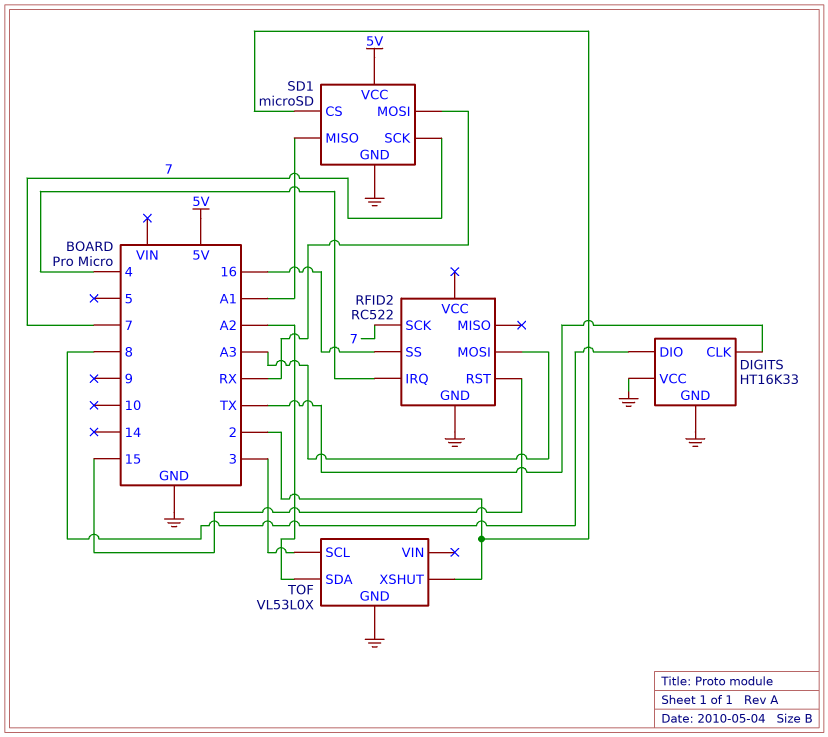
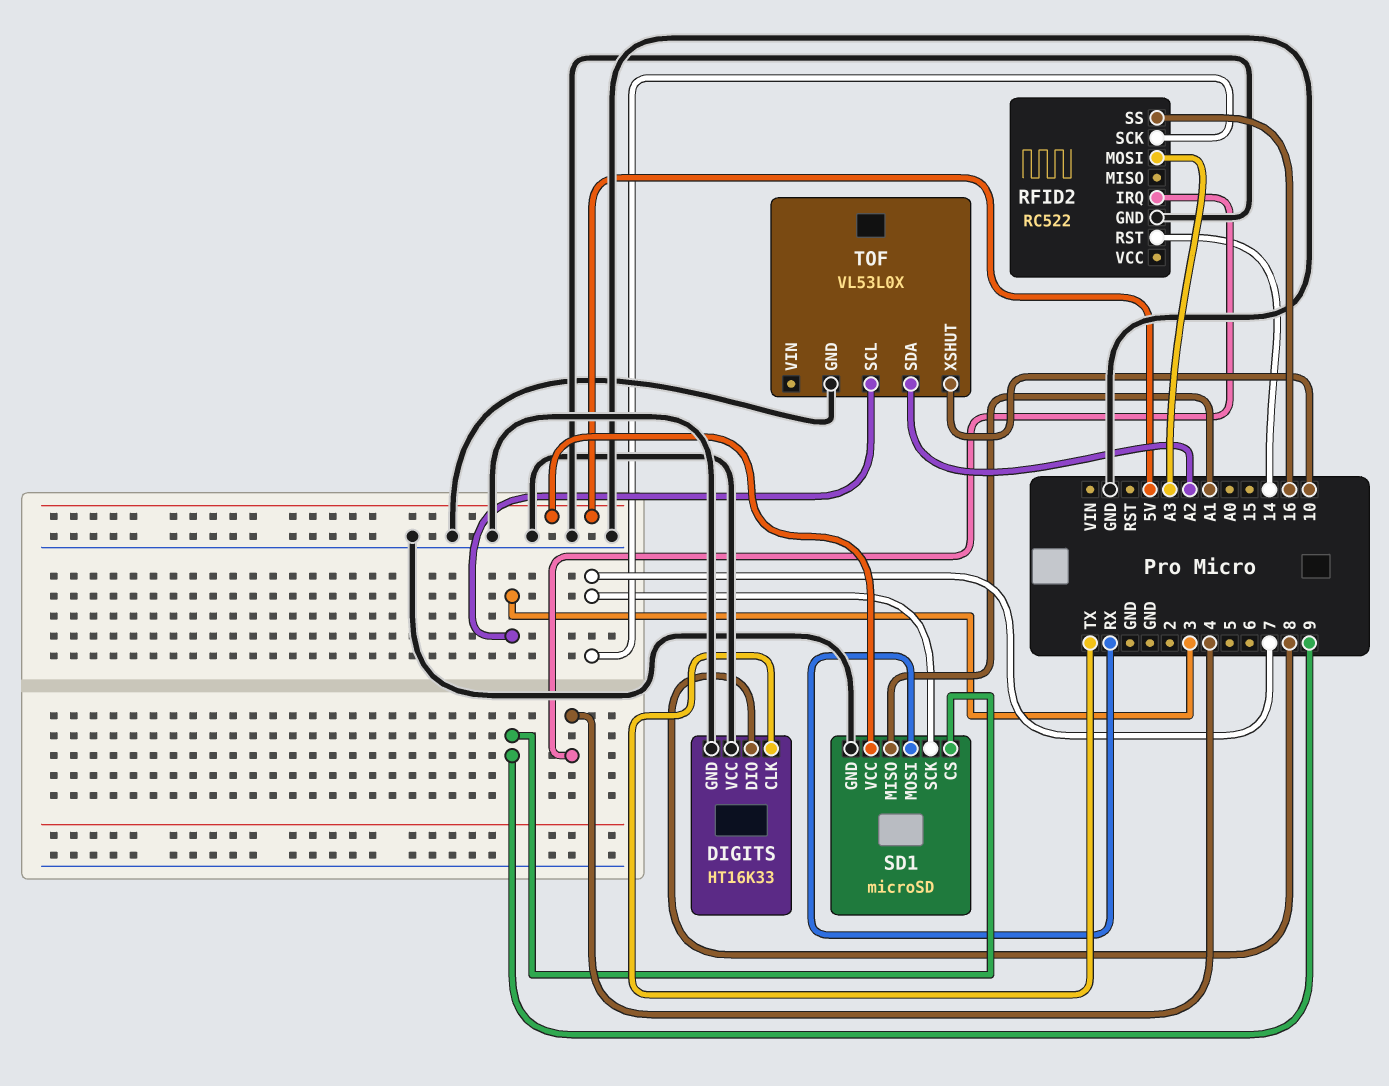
RFID2 pin RST: 15 -> 14
SD1 pin CS: 2 -> 9
TOF pin XSHUT: 2 -> 10

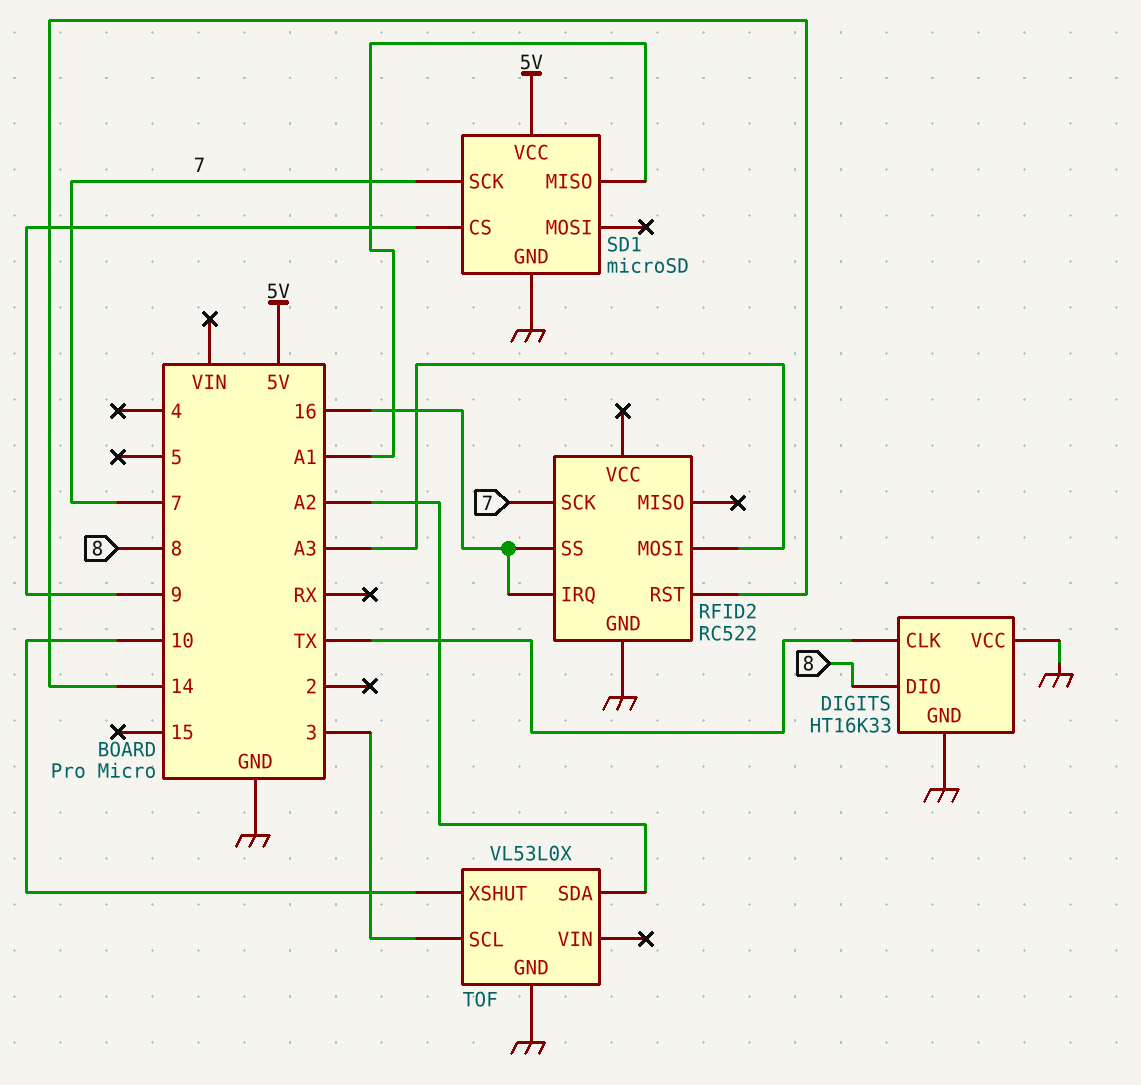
RFID2 pin IRQ: 4 -> 16
SD1 pin MOSI: RX -> none

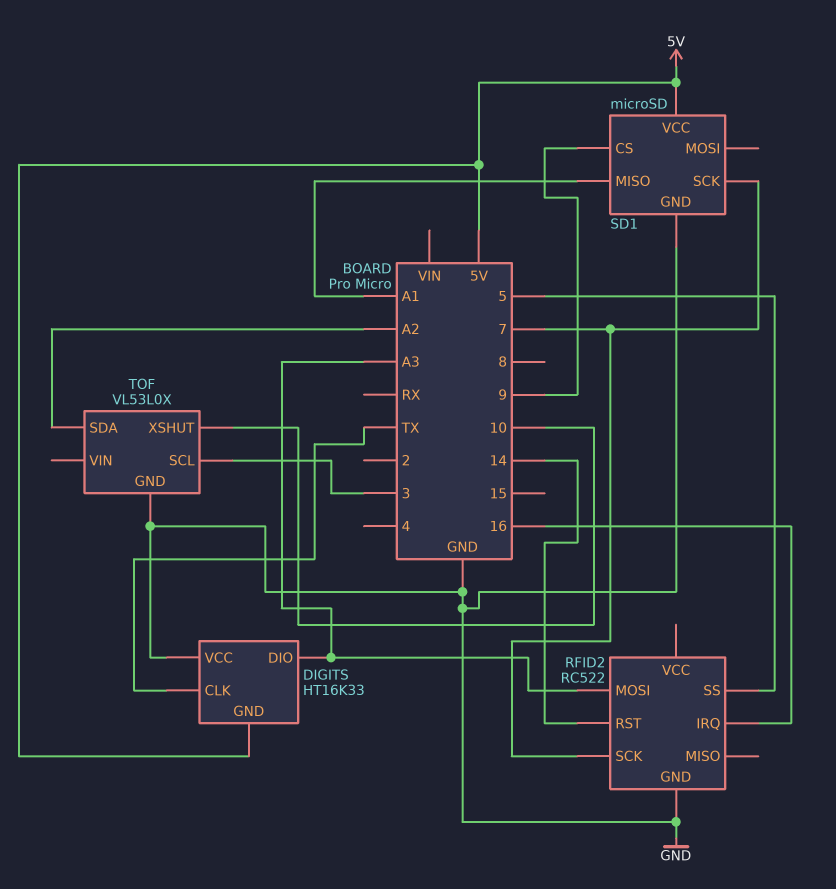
DIGITS pin DIO: 8 -> A3
DIGITS pin GND: GND -> 5V
RFID2 pin SS: 16 -> 5

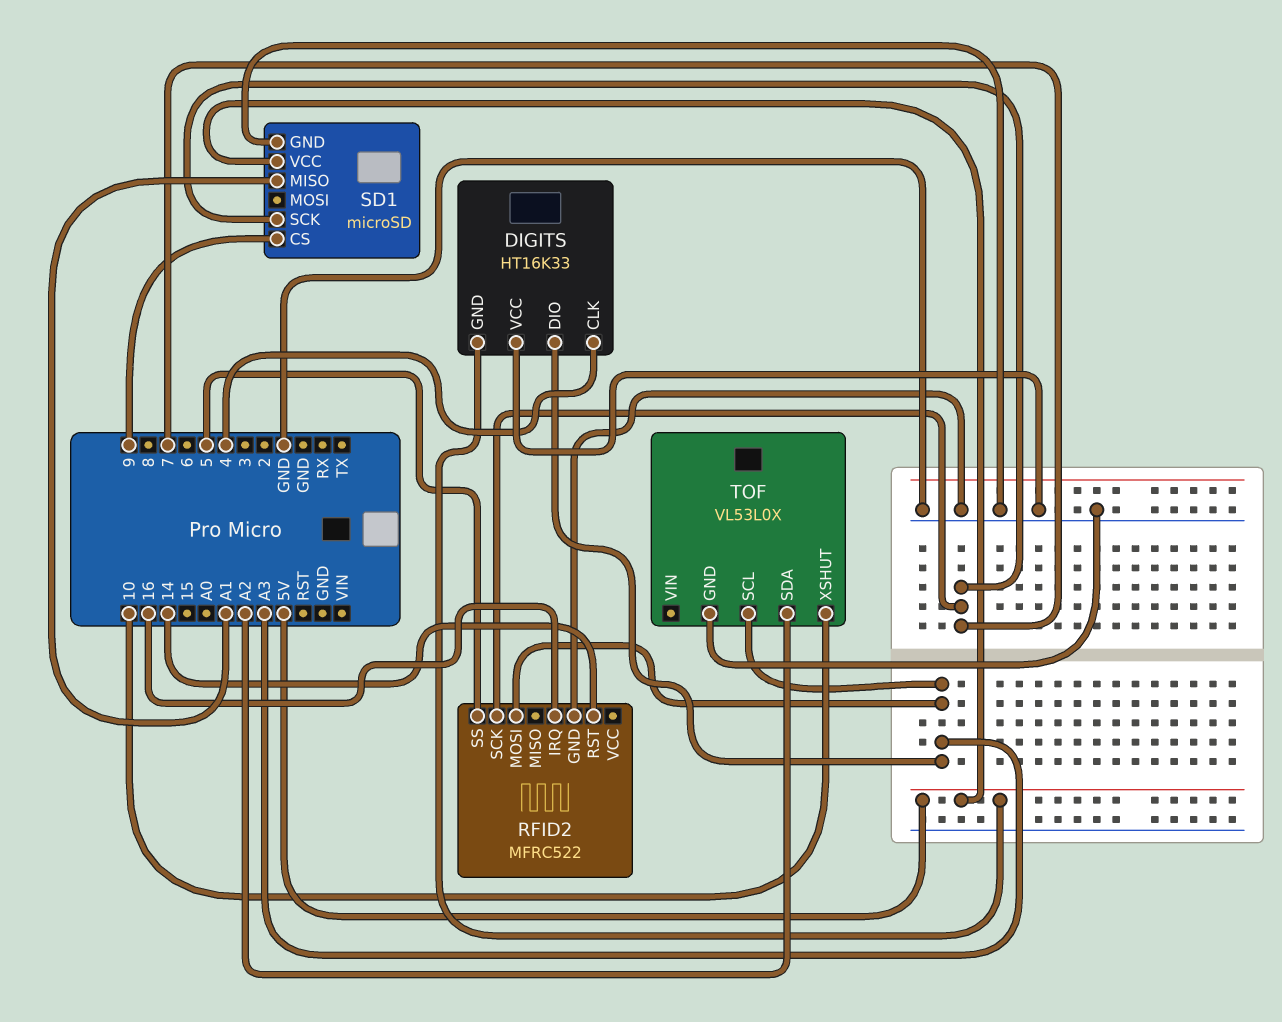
DIGITS pin CLK: TX -> 4
RFID2: RC522 -> MFRC522
TOF pin SCL: 3 -> A3

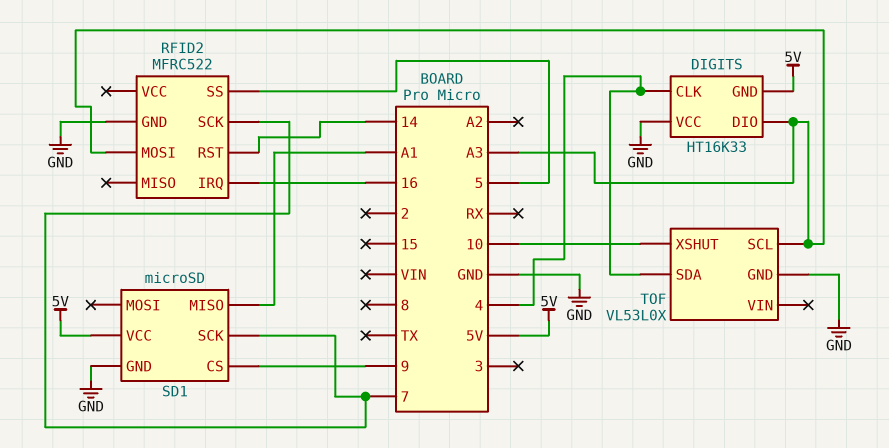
TOF pin SDA: A2 -> 4

